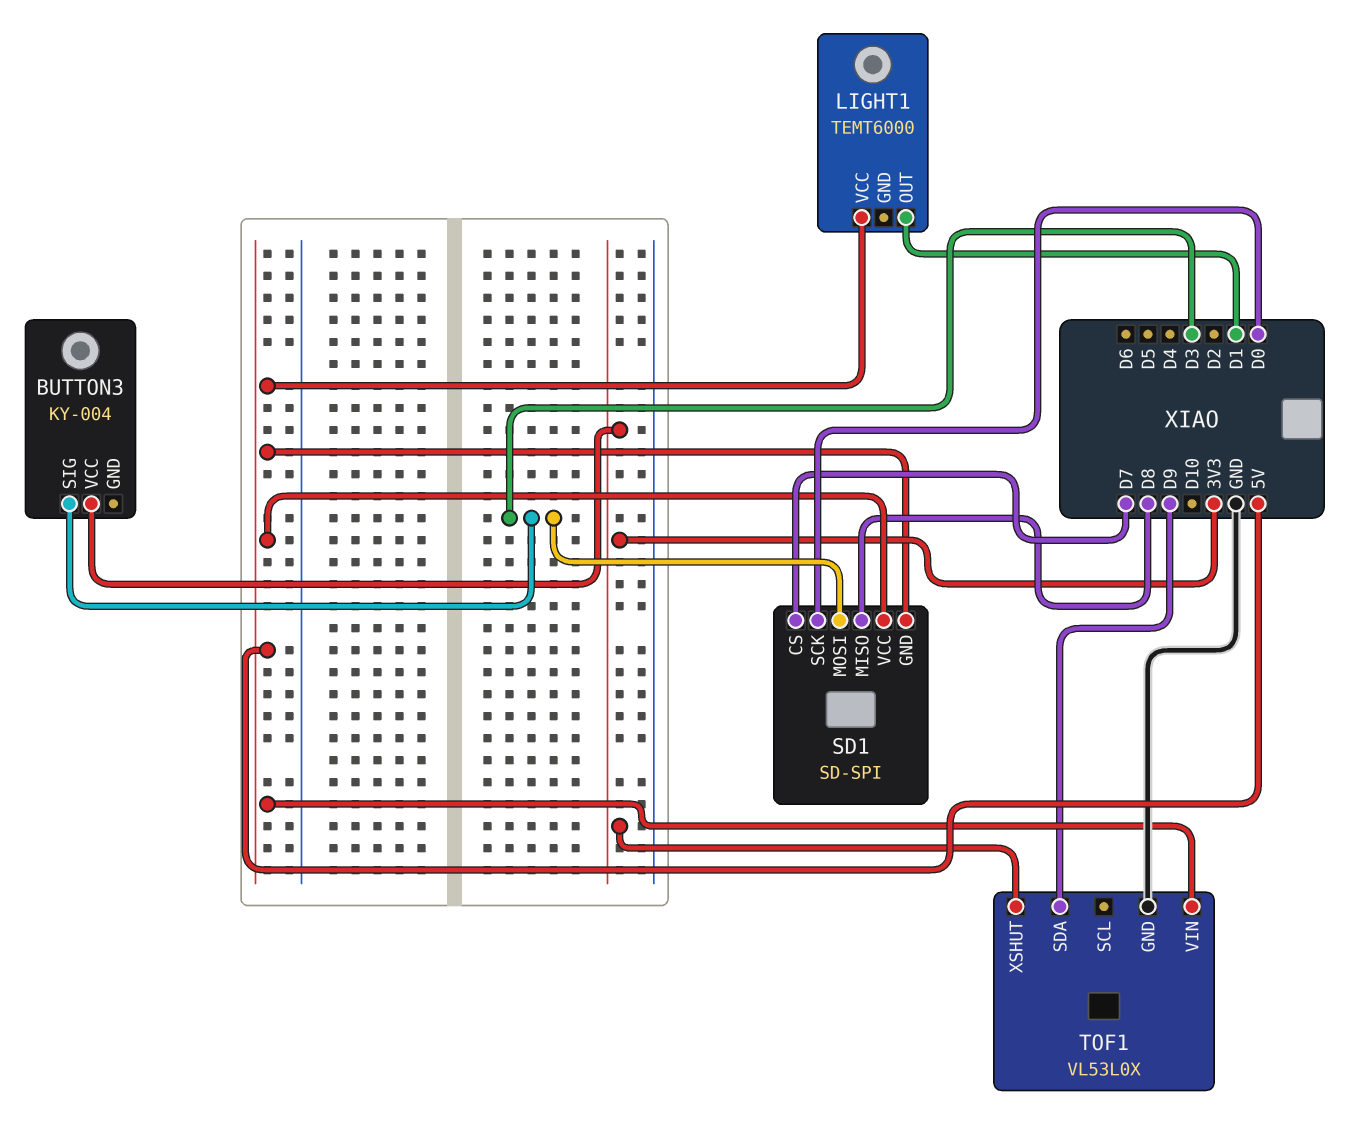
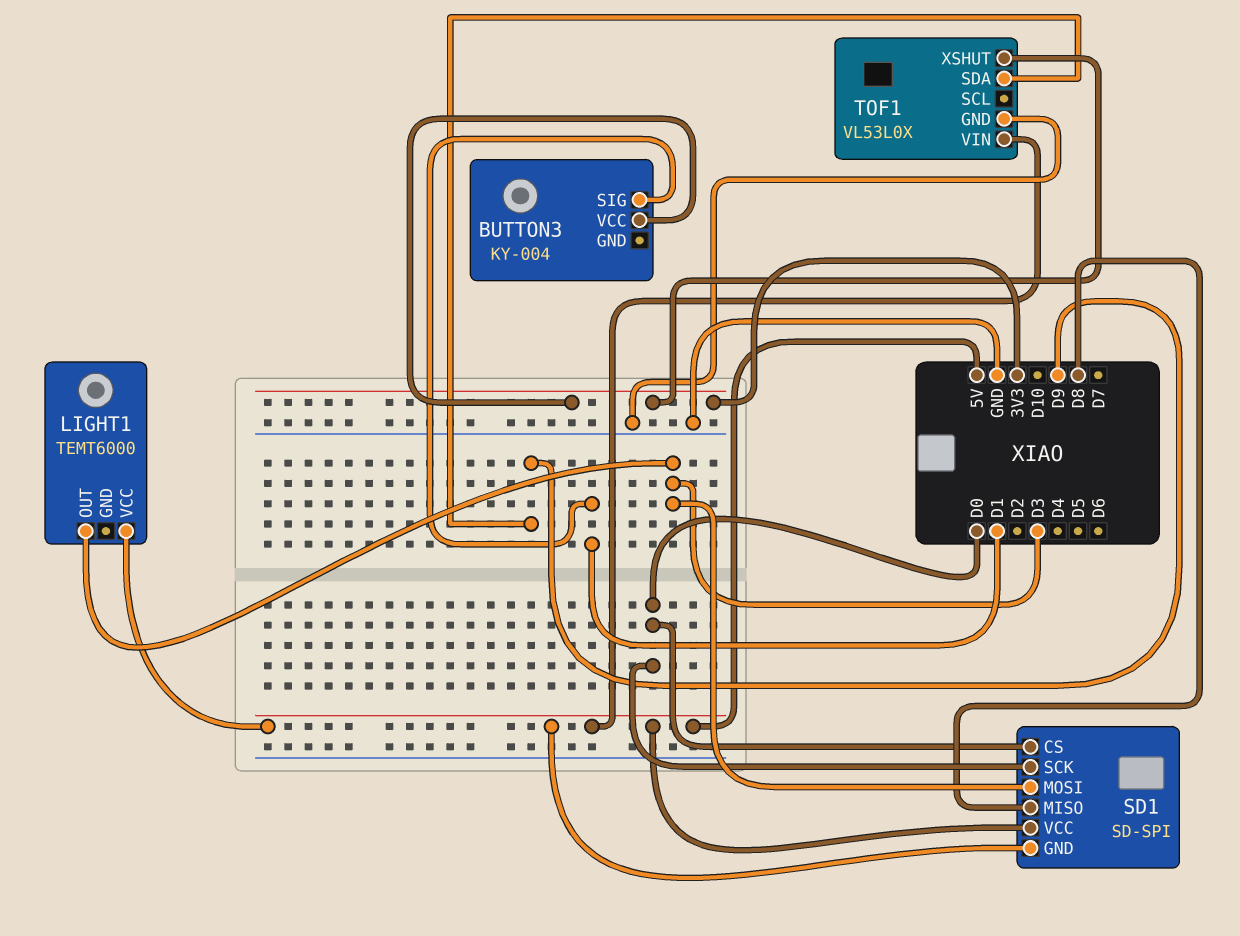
BUTTON3 pin SIG: D3 -> D1
LIGHT1 pin OUT: D1 -> D3
SD1 pin CS: D7 -> D0

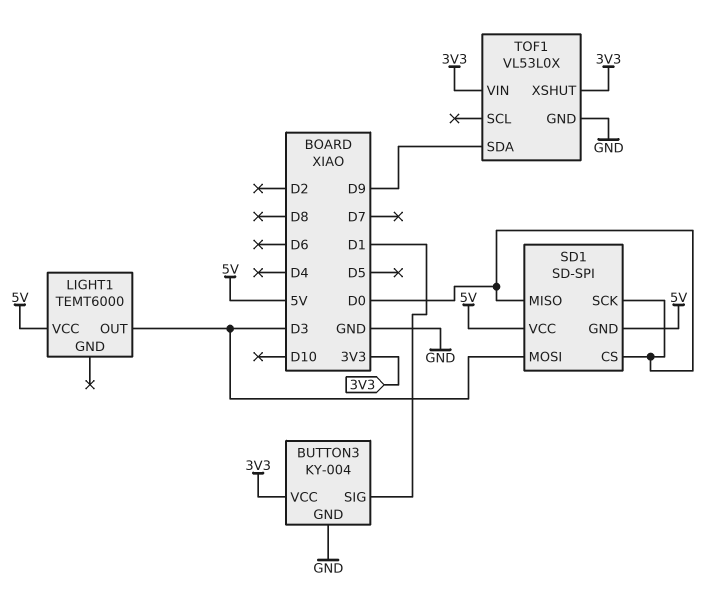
BUTTON3 pin GND: none -> GND
SD1 pin MISO: D8 -> D0
TOF1 pin VIN: 5V -> 3V3

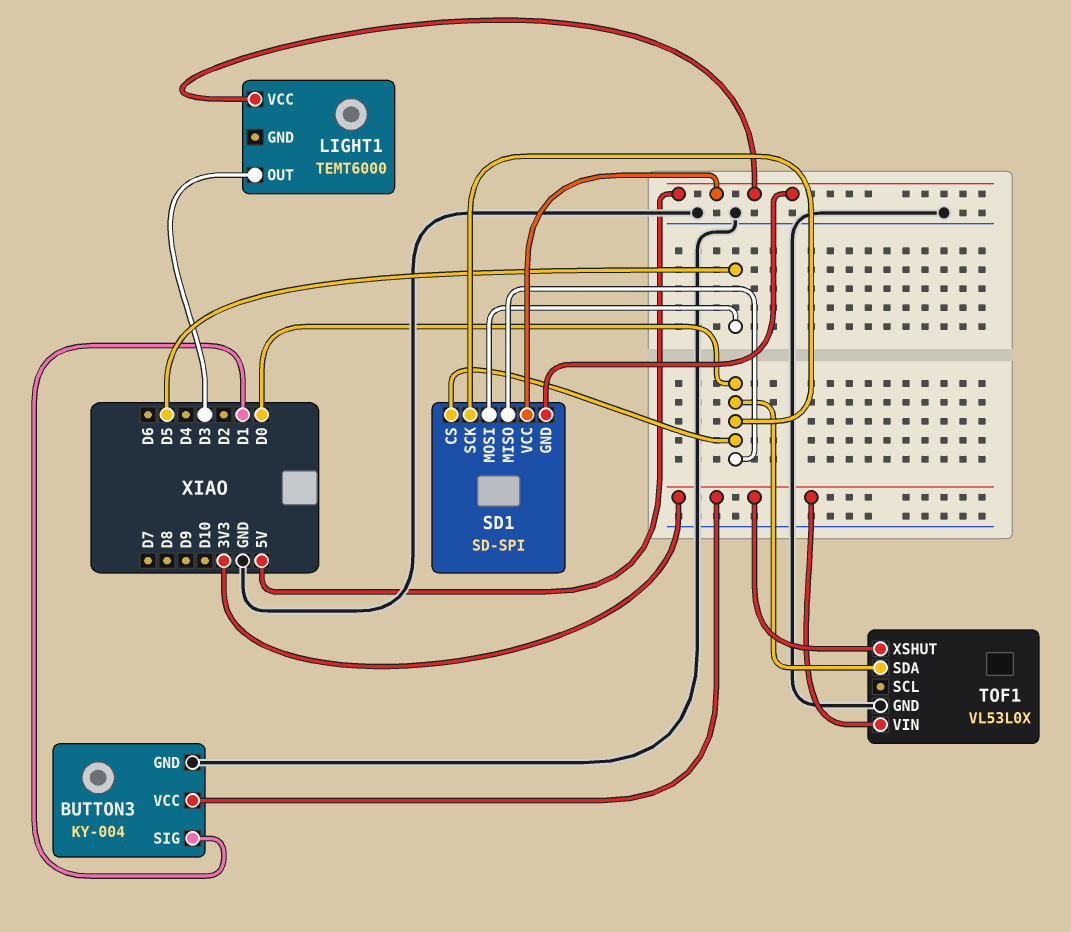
SD1 pin MOSI: D3 -> D5
TOF1 pin SDA: D9 -> D0

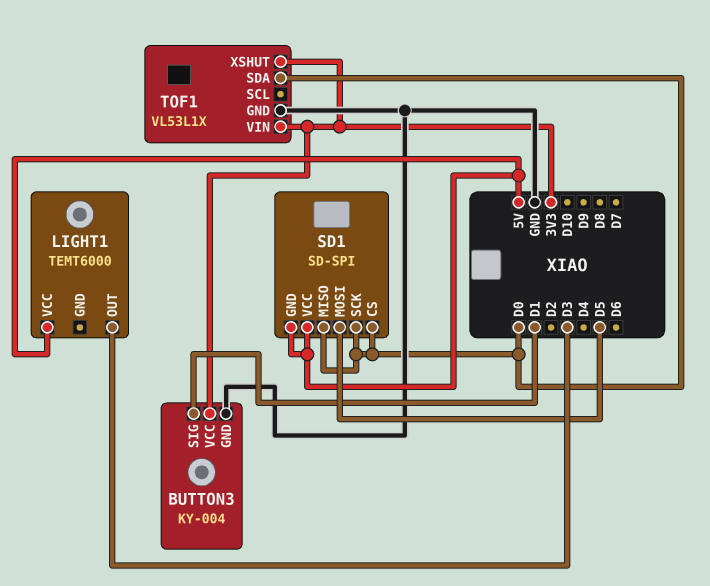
TOF1: VL53L0X -> VL53L1X

